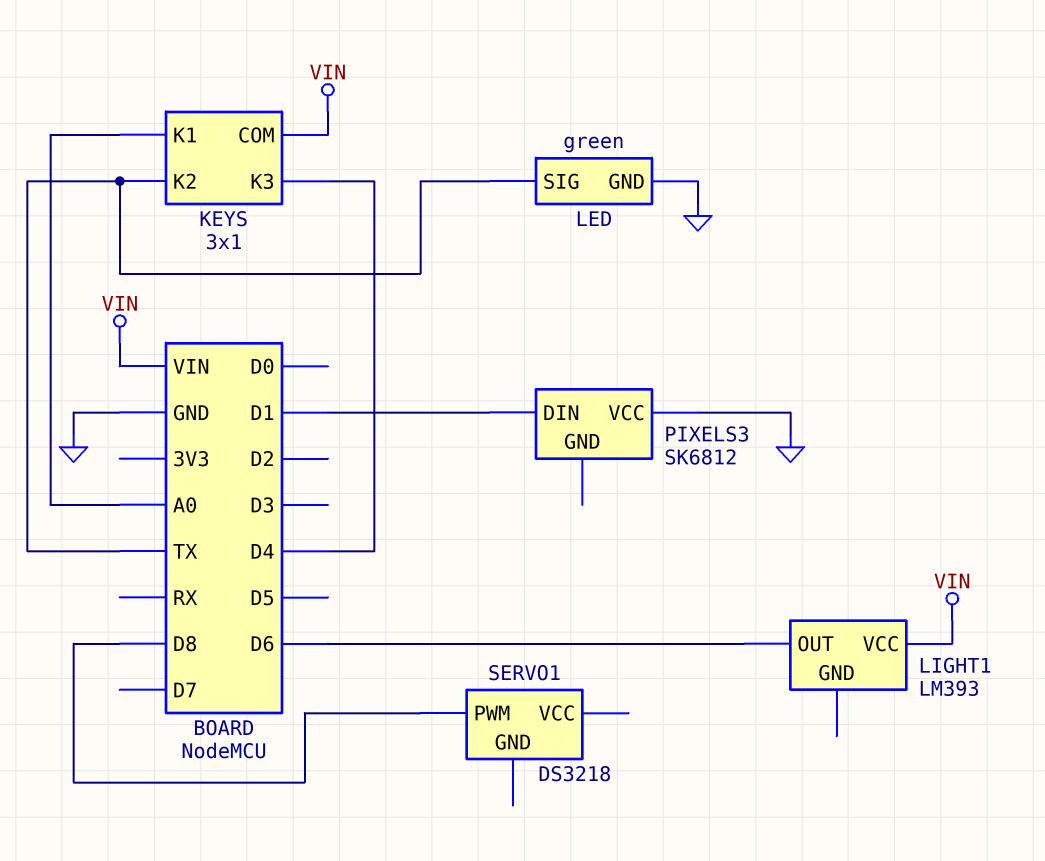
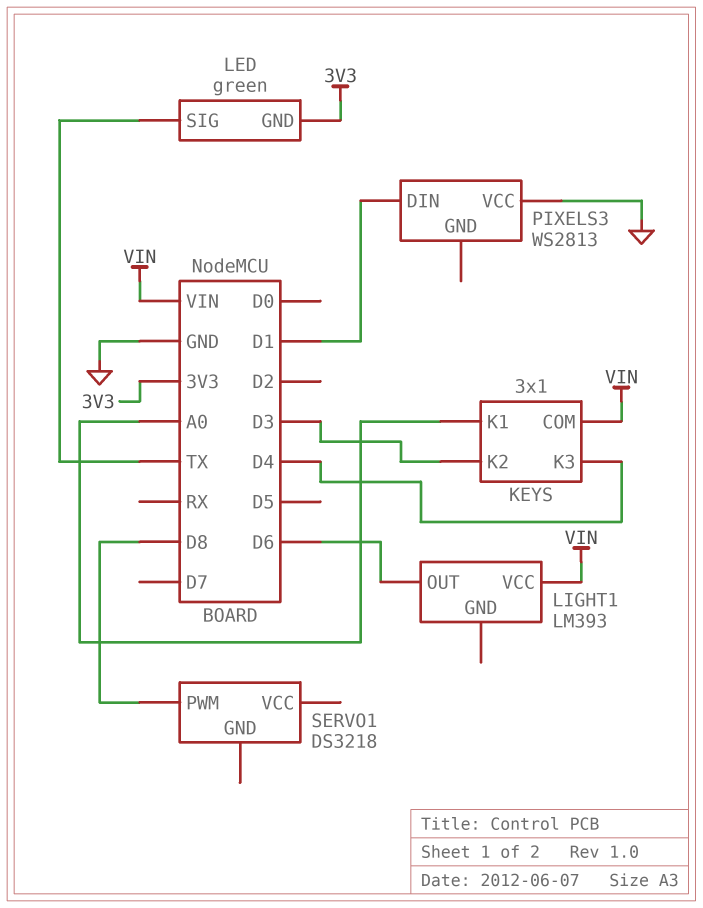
KEYS pin K2: TX -> D3
LED pin GND: GND -> 3V3
PIXELS3: SK6812 -> WS2813

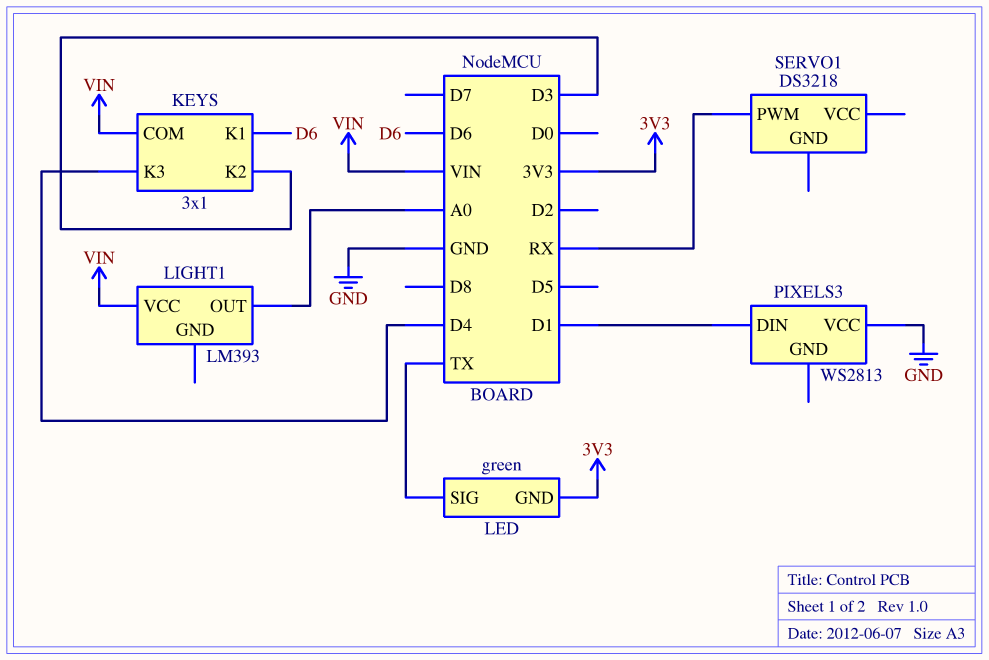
KEYS pin K1: A0 -> D6
LIGHT1 pin OUT: D6 -> A0
SERVO1 pin PWM: D8 -> RX

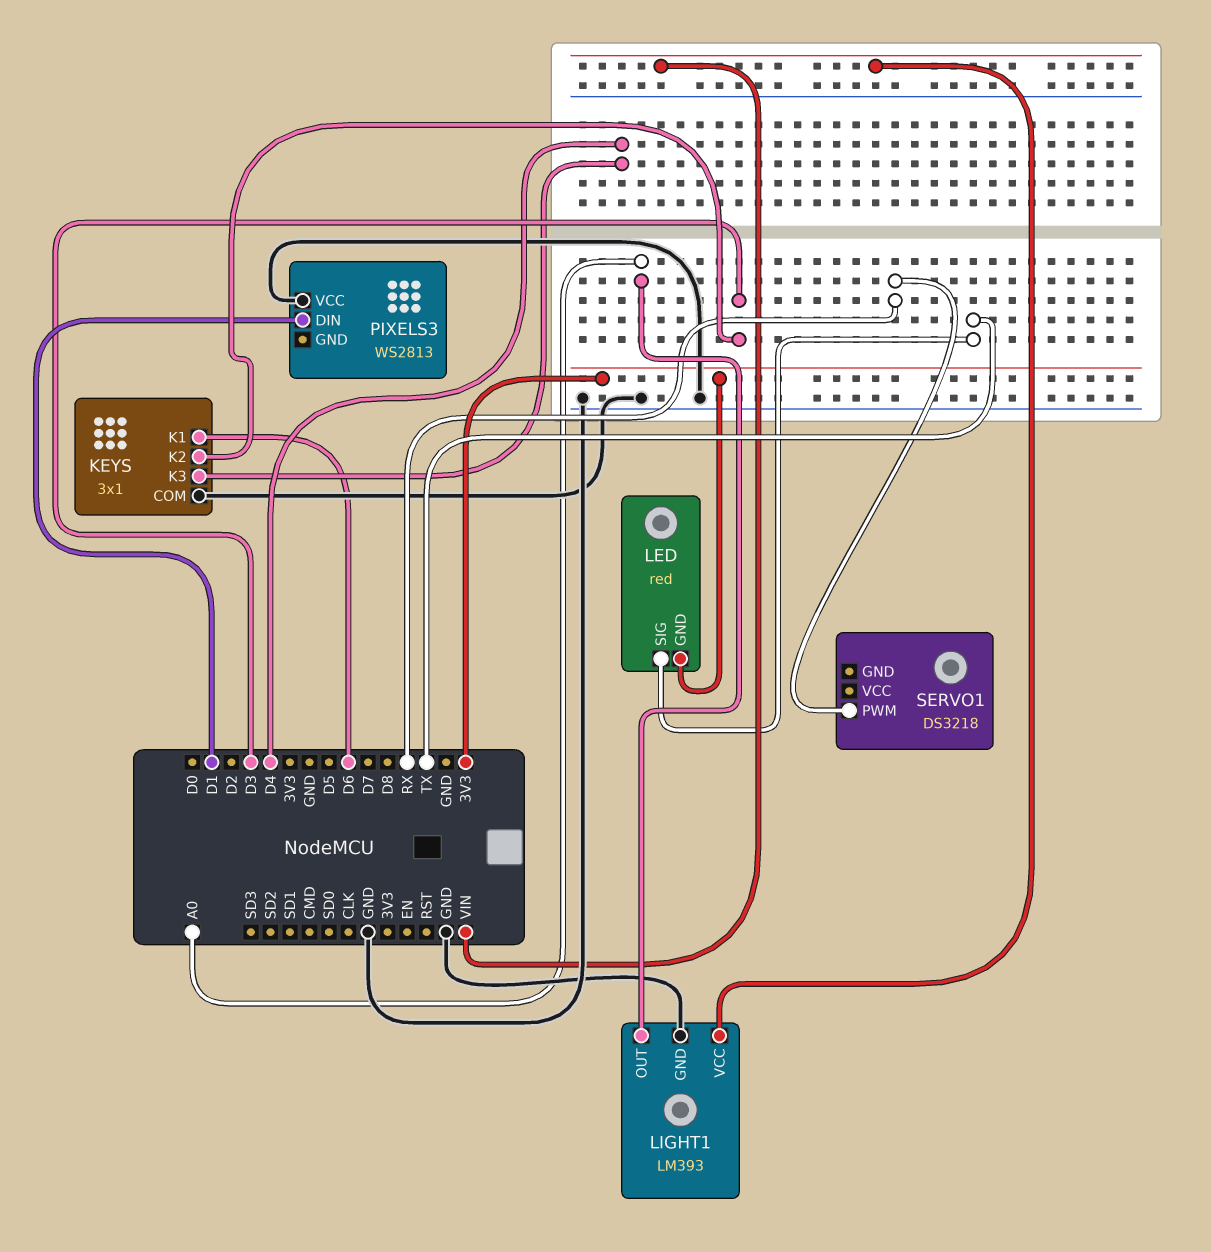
KEYS pin COM: VIN -> GND
LED: green -> red
LIGHT1 pin GND: none -> GND

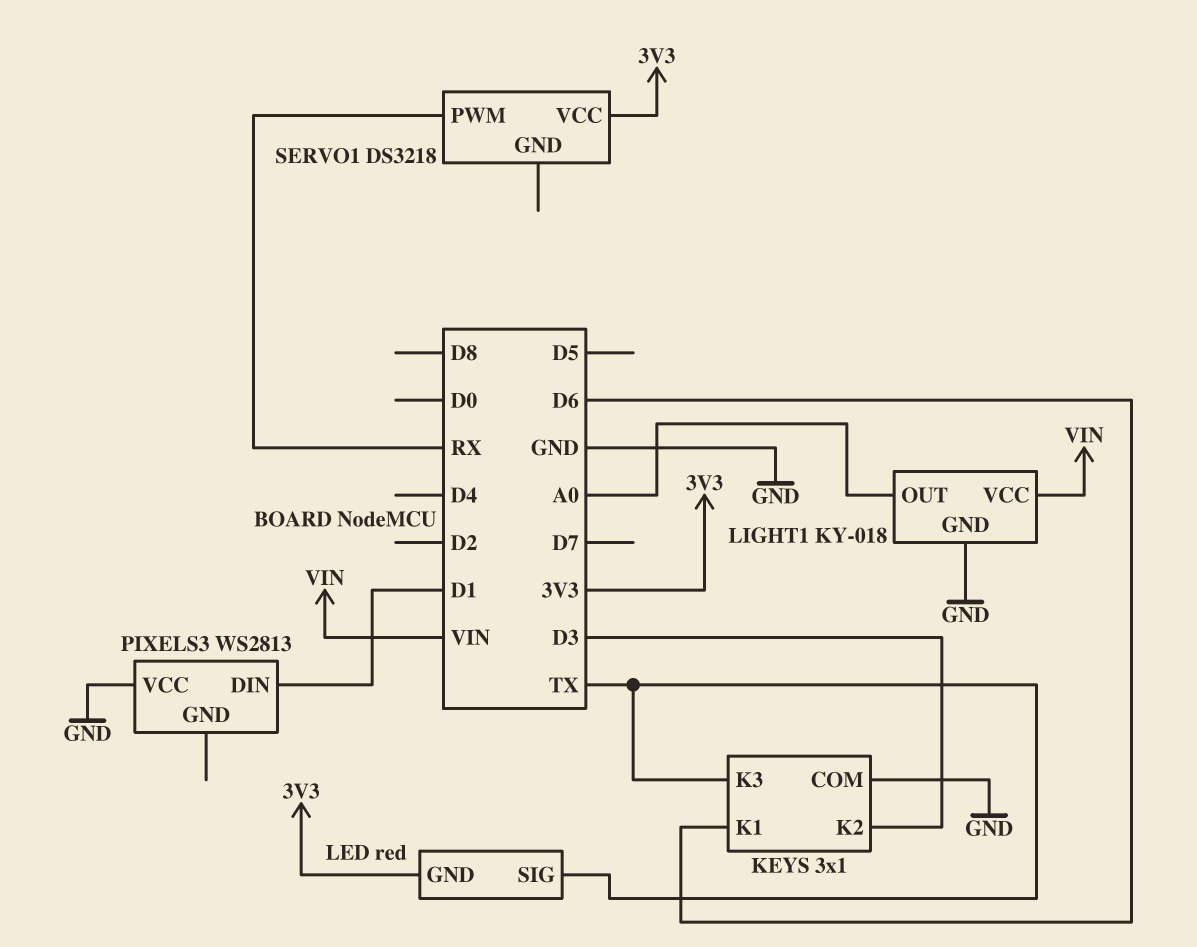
KEYS pin K3: D4 -> TX
LIGHT1: LM393 -> KY-018
SERVO1 pin VCC: none -> 3V3

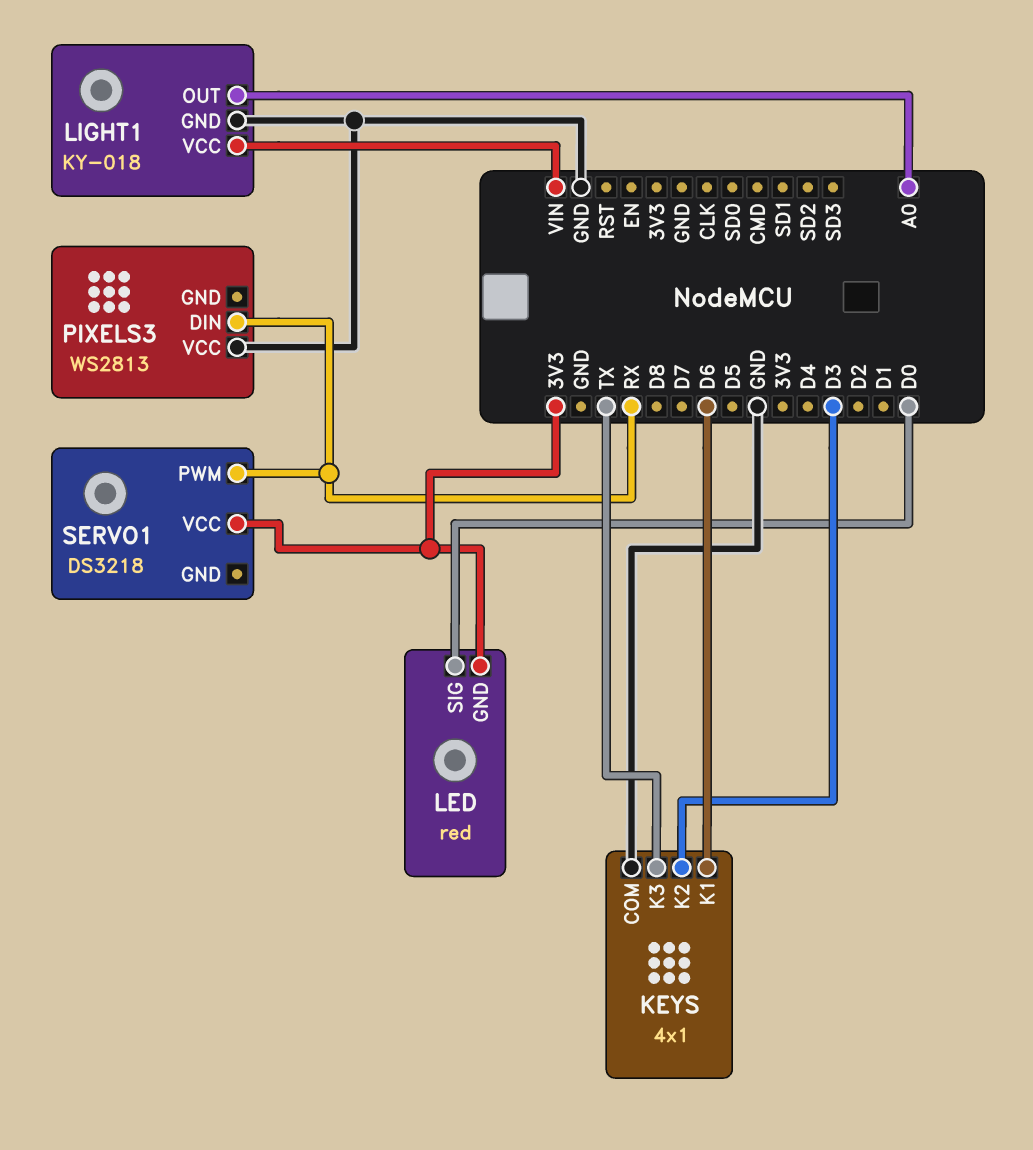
KEYS: 3x1 -> 4x1
LED pin SIG: TX -> D0
PIXELS3 pin DIN: D1 -> RX

